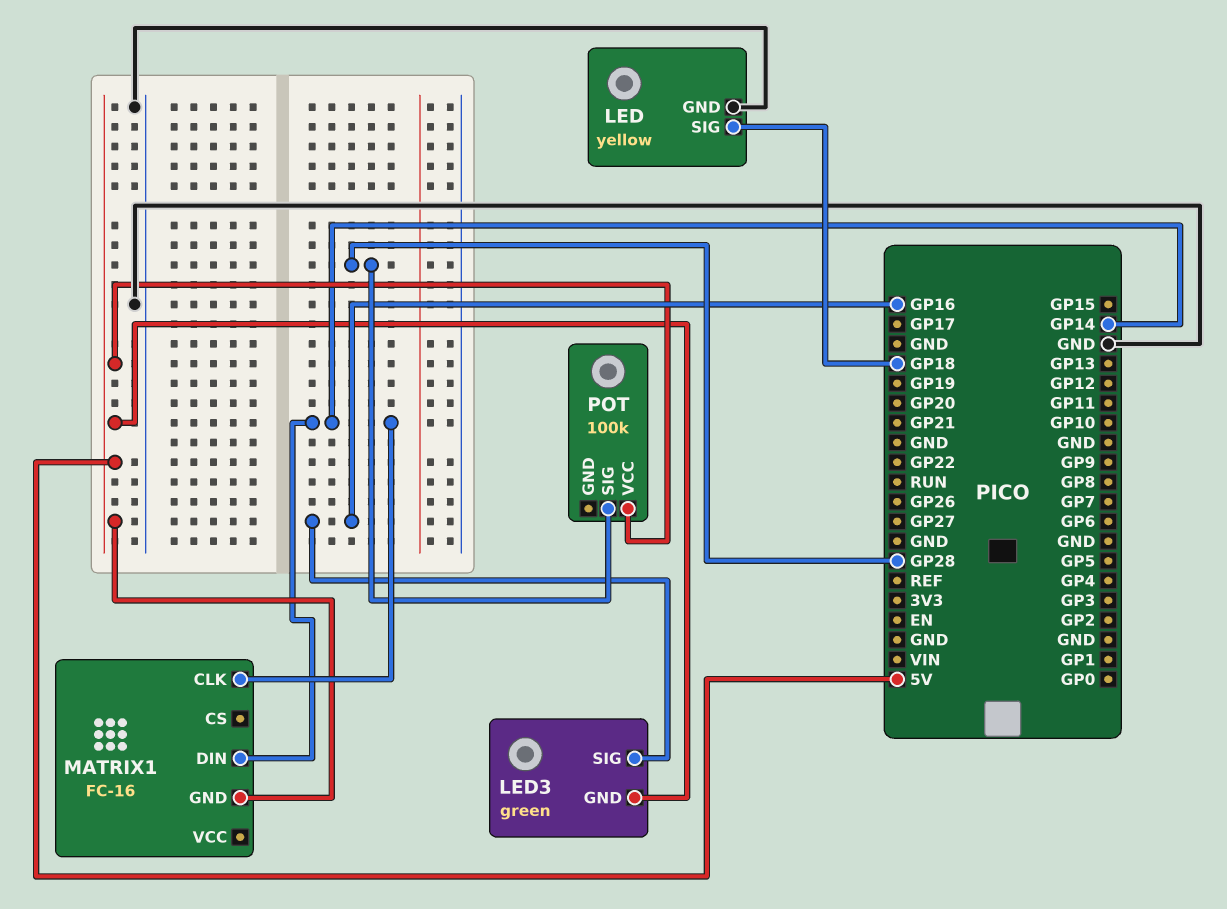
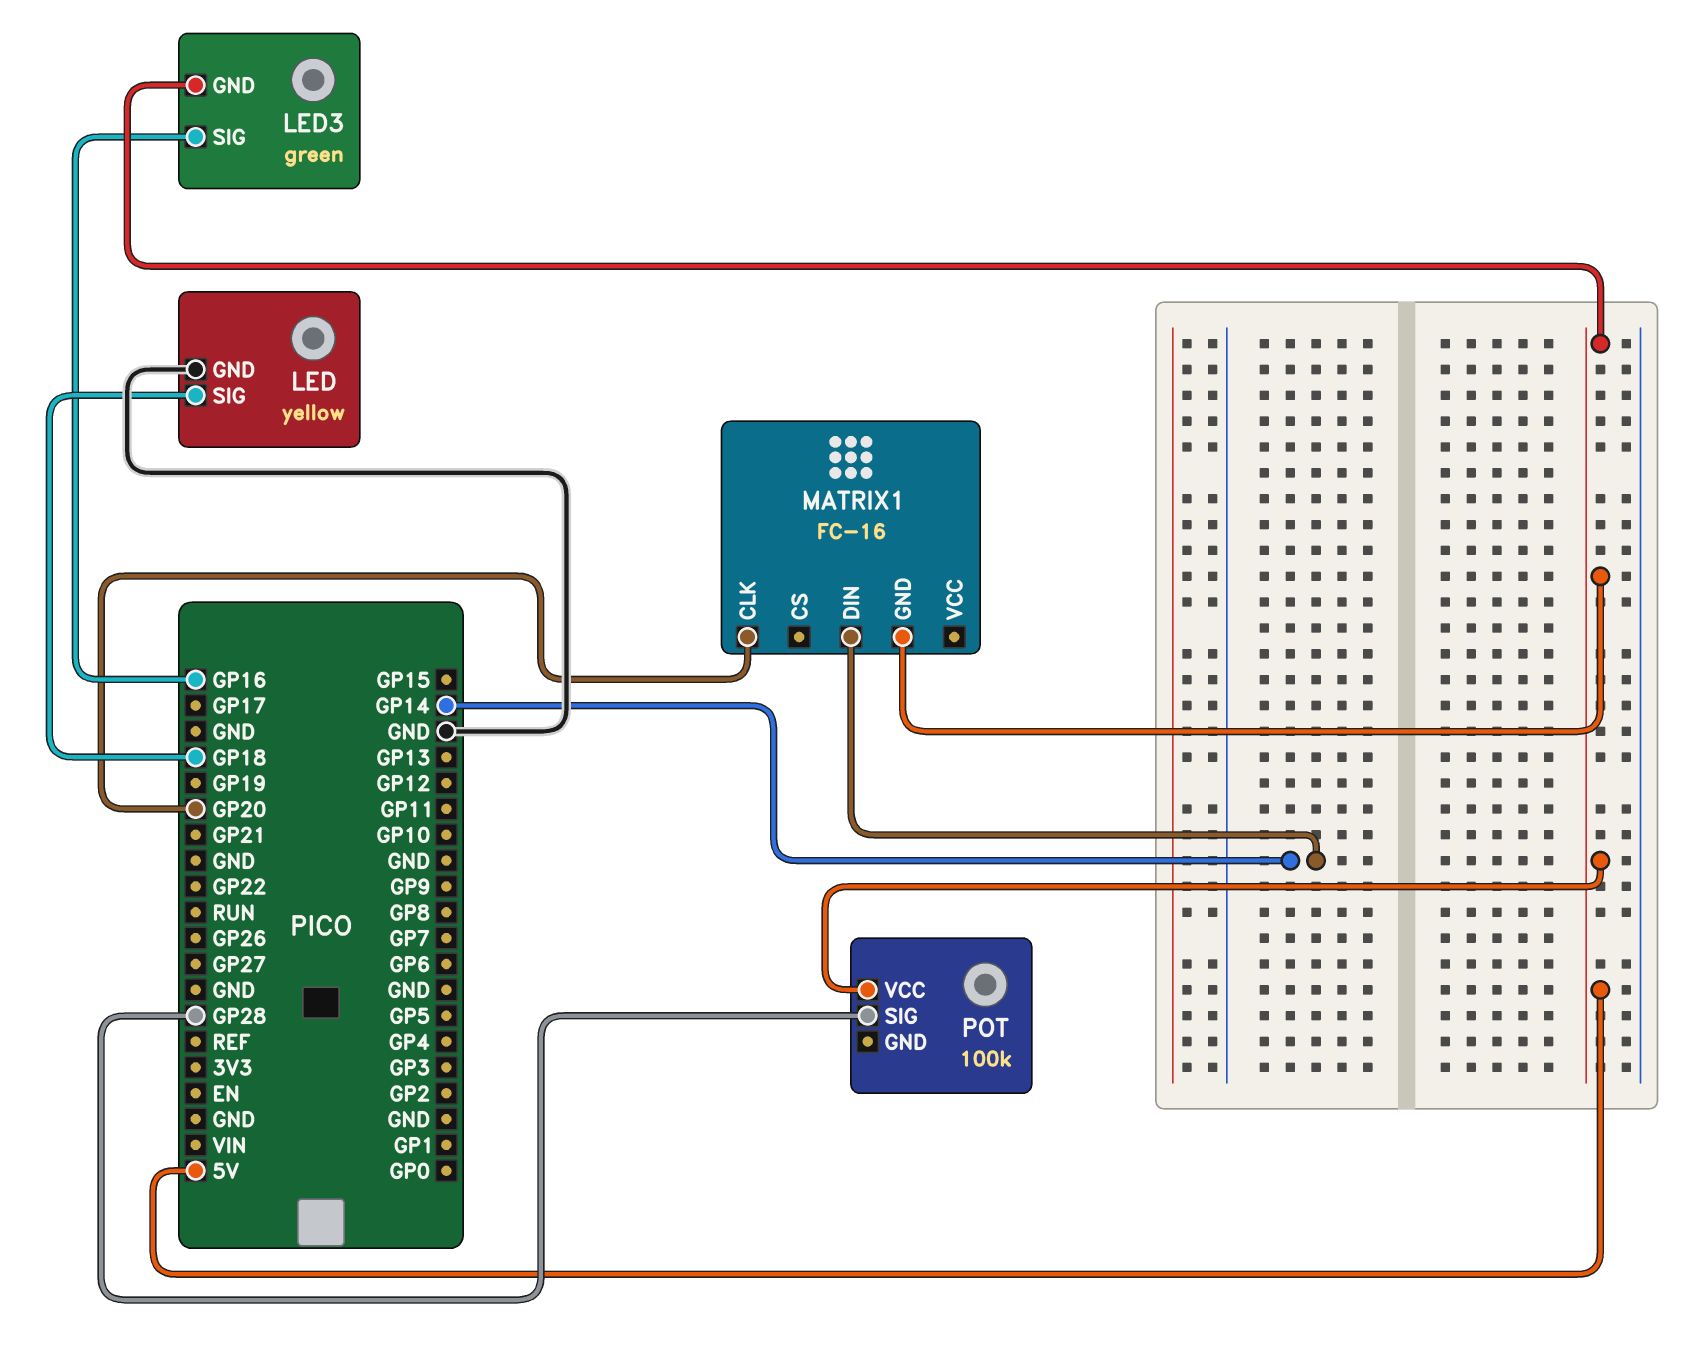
MATRIX1 pin CLK: GP14 -> GP20

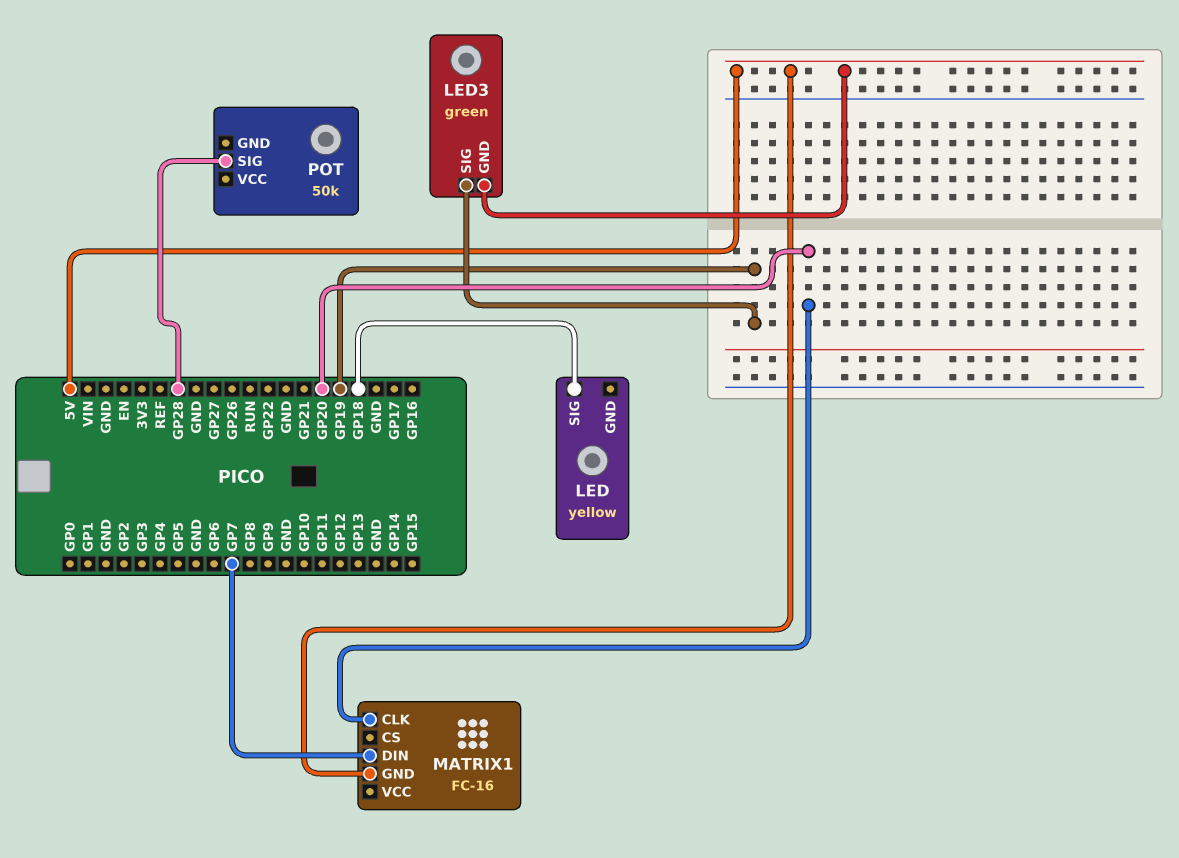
LED pin GND: GND -> none
LED3 pin SIG: GP16 -> GP19
MATRIX1 pin DIN: GP14 -> GP7
POT: 100k -> 50k
POT pin VCC: 5V -> none

